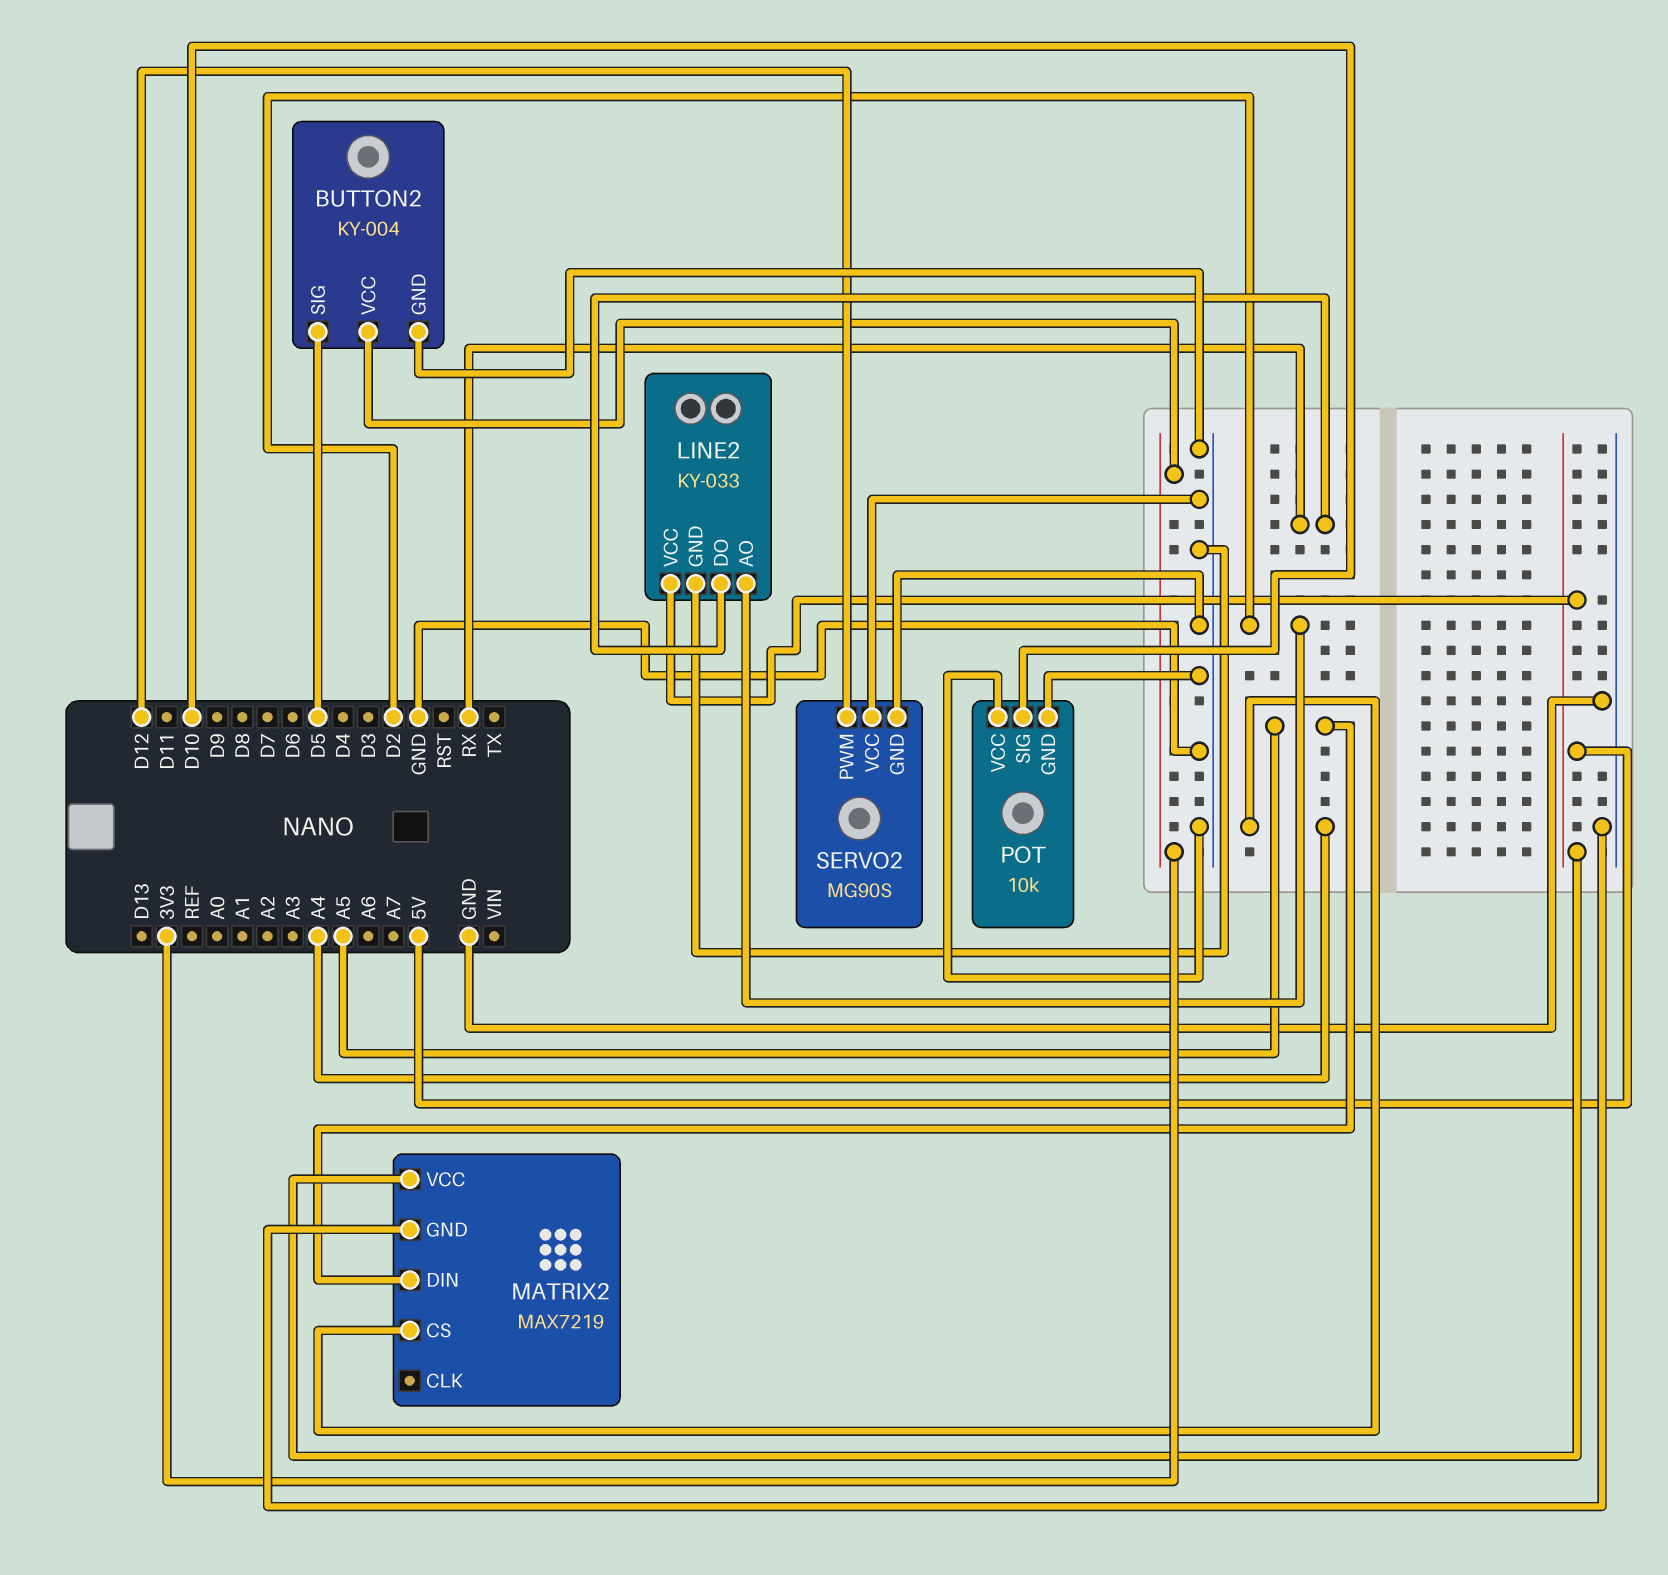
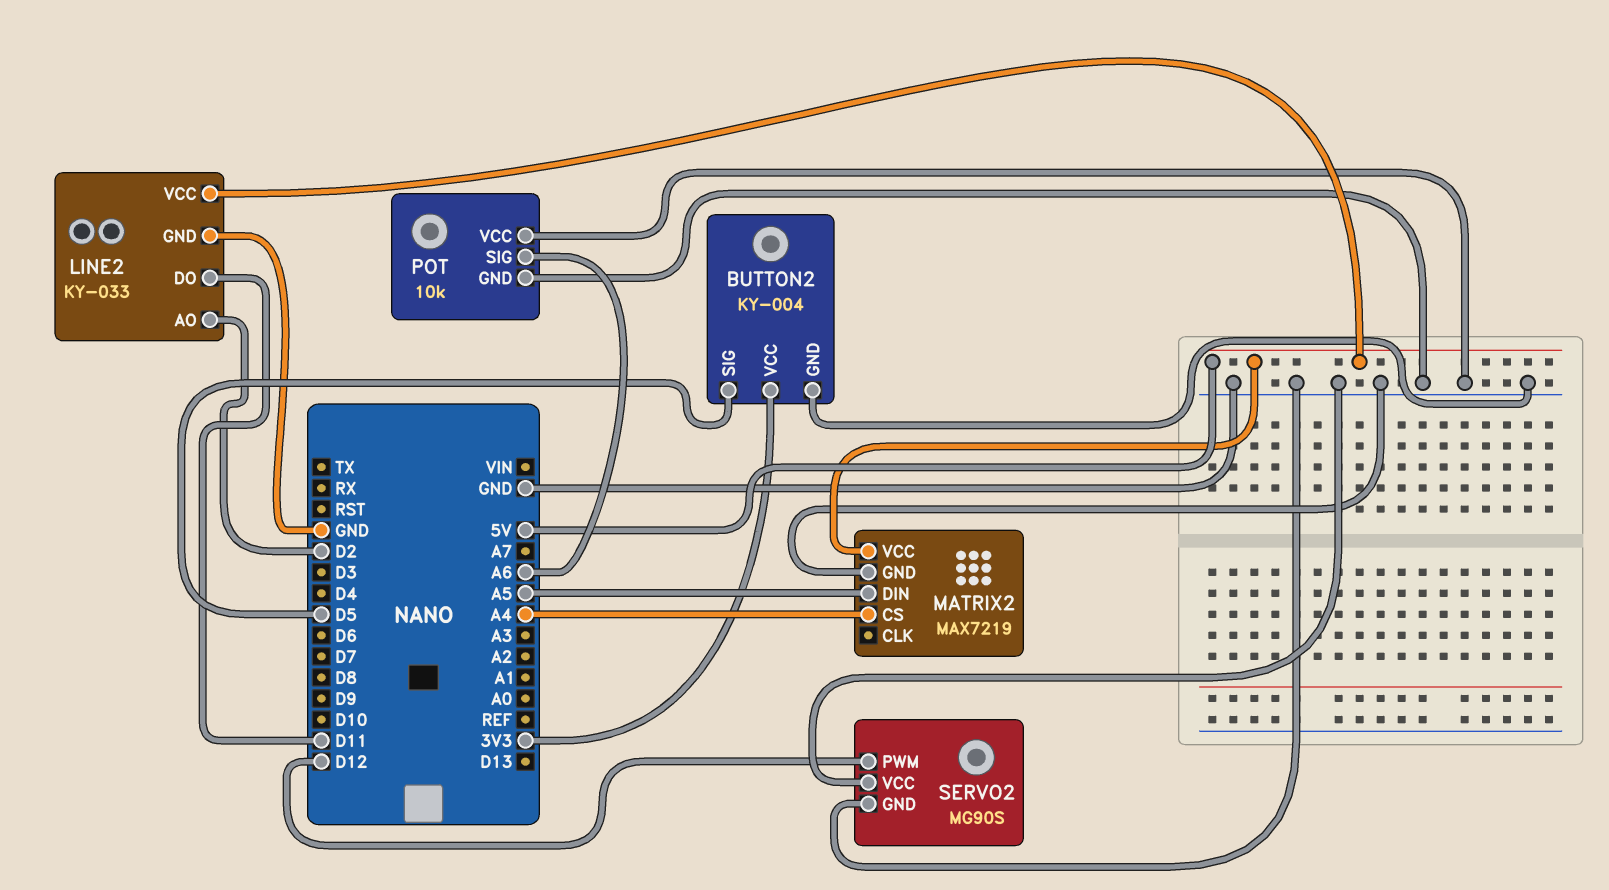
LINE2 pin DO: RX -> D11
POT pin SIG: D10 -> A6

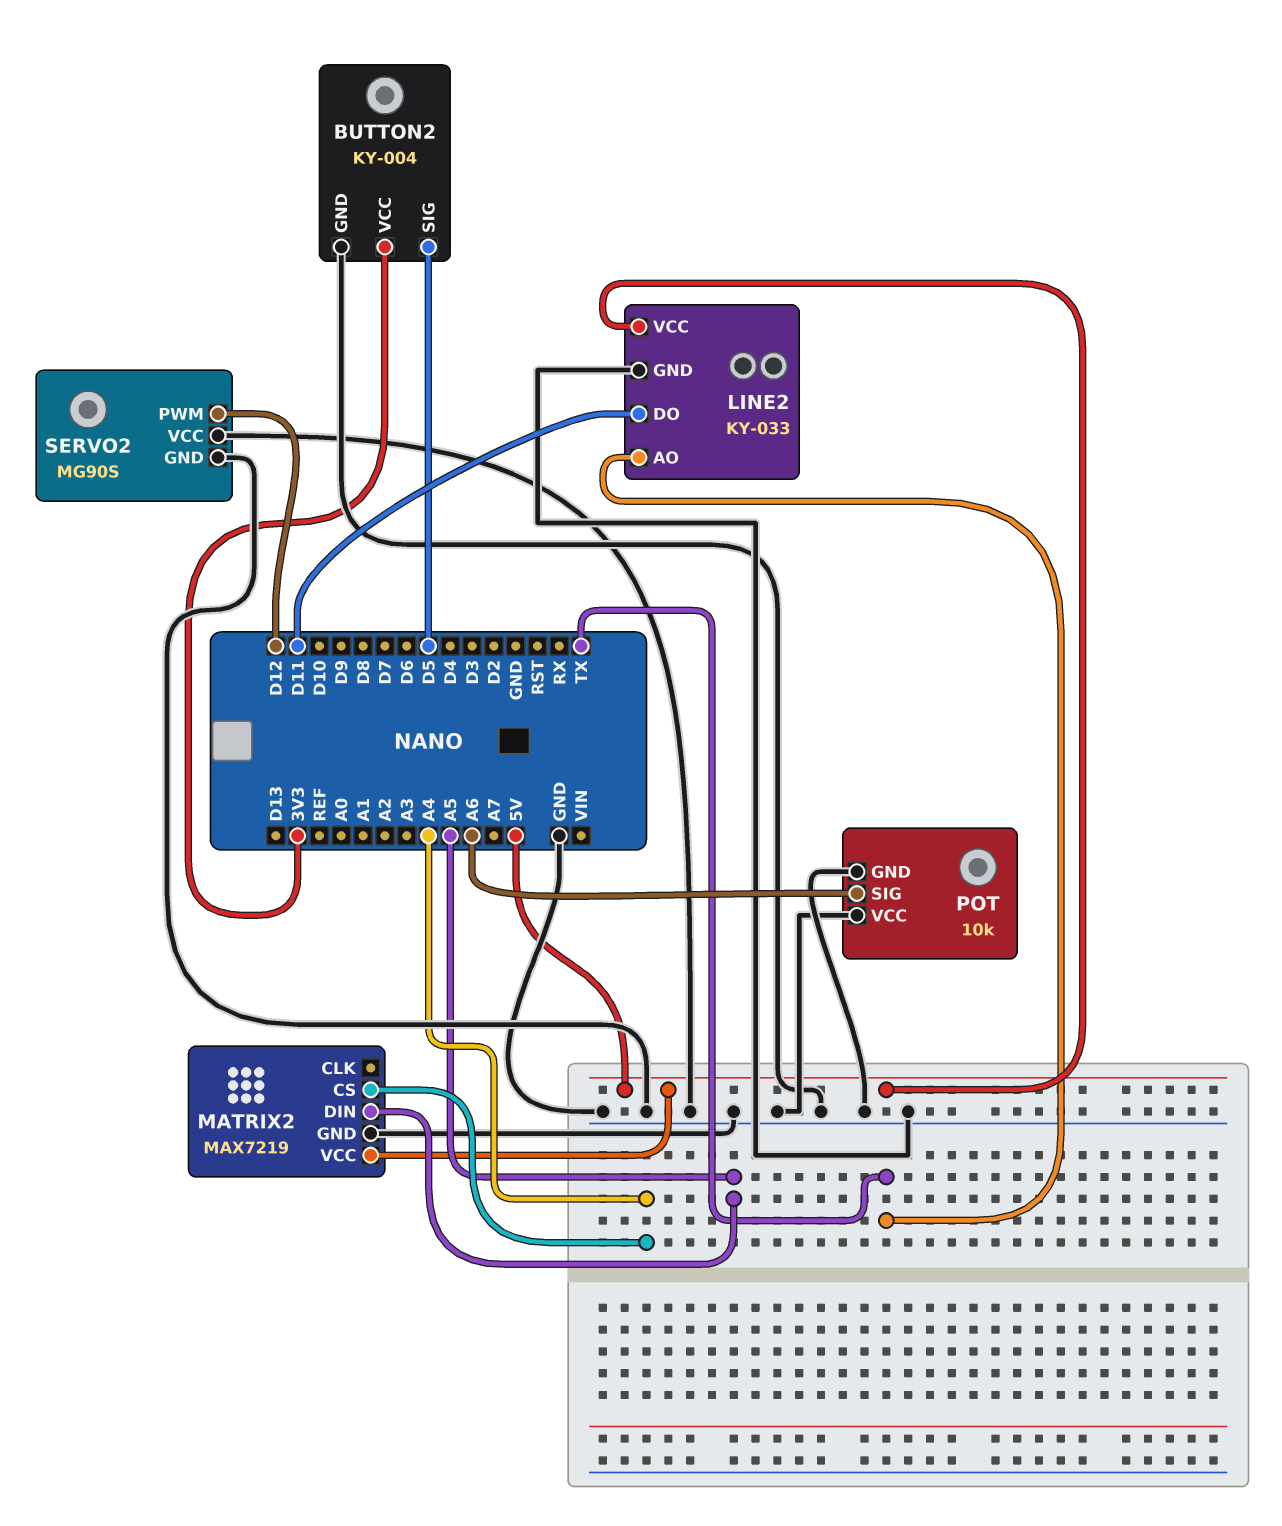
LINE2 pin AO: D2 -> TX

